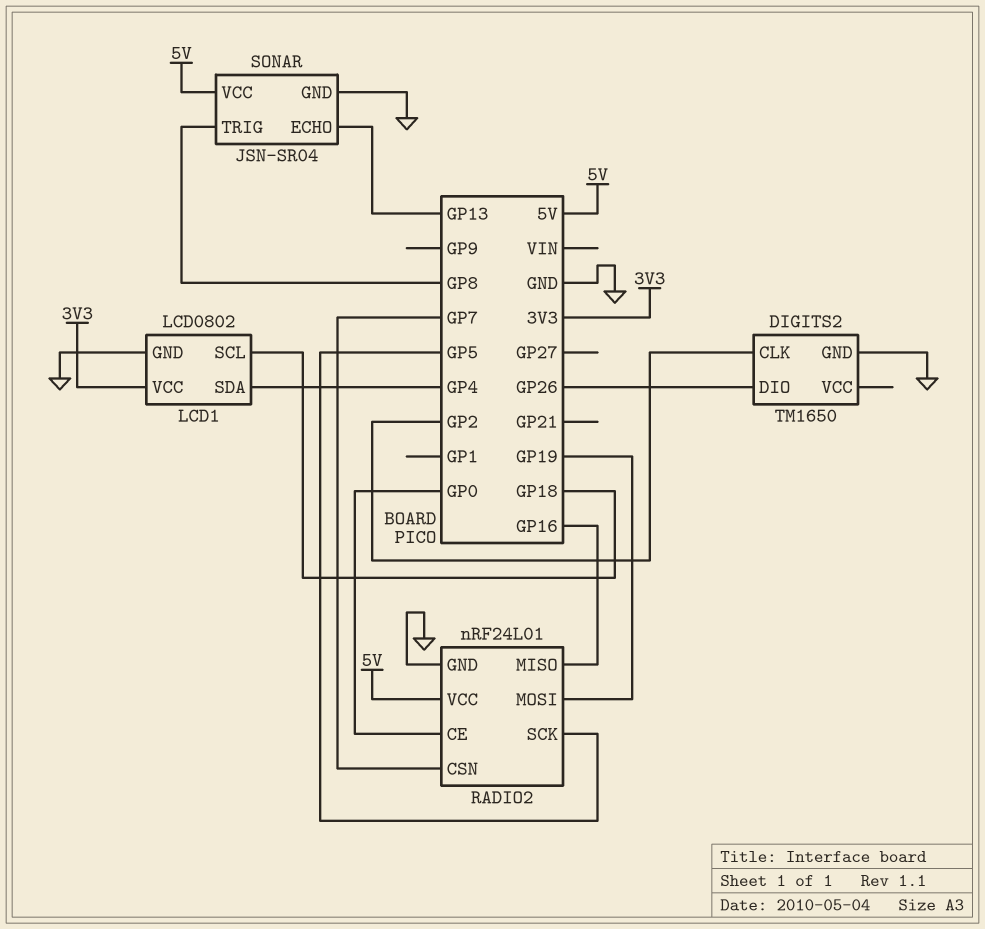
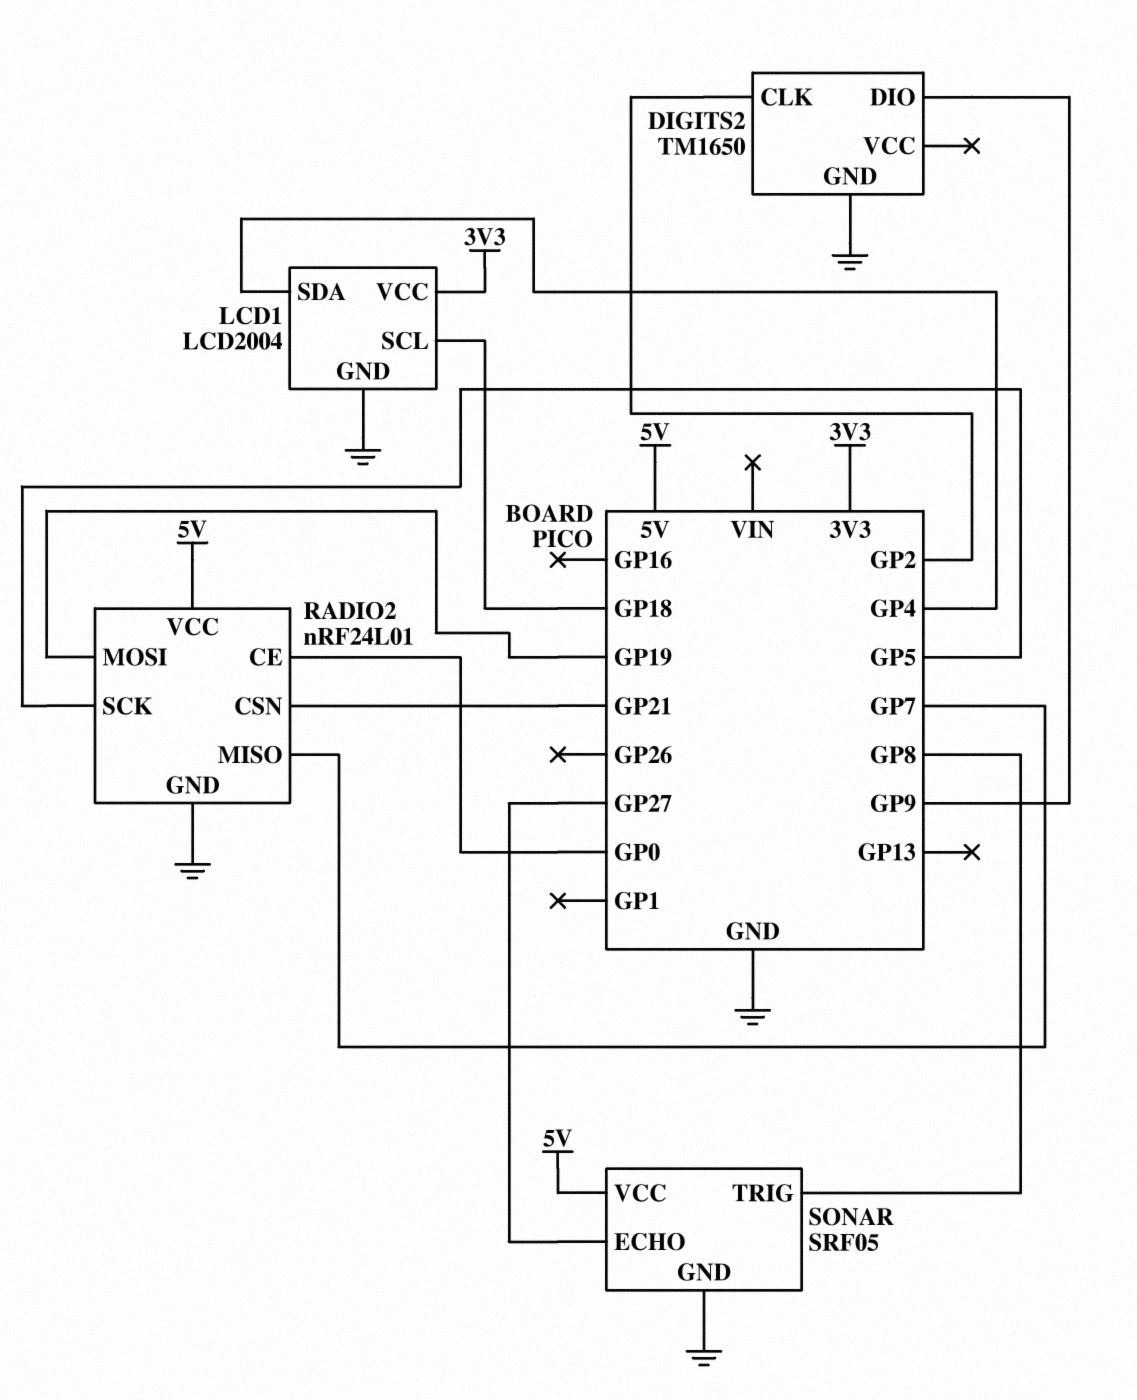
DIGITS2 pin DIO: GP26 -> GP9
LCD1: LCD0802 -> LCD2004
RADIO2 pin CSN: GP7 -> GP21
RADIO2 pin MISO: GP16 -> GP7
SONAR: JSN-SR04 -> SRF05
SONAR pin ECHO: GP13 -> GP27

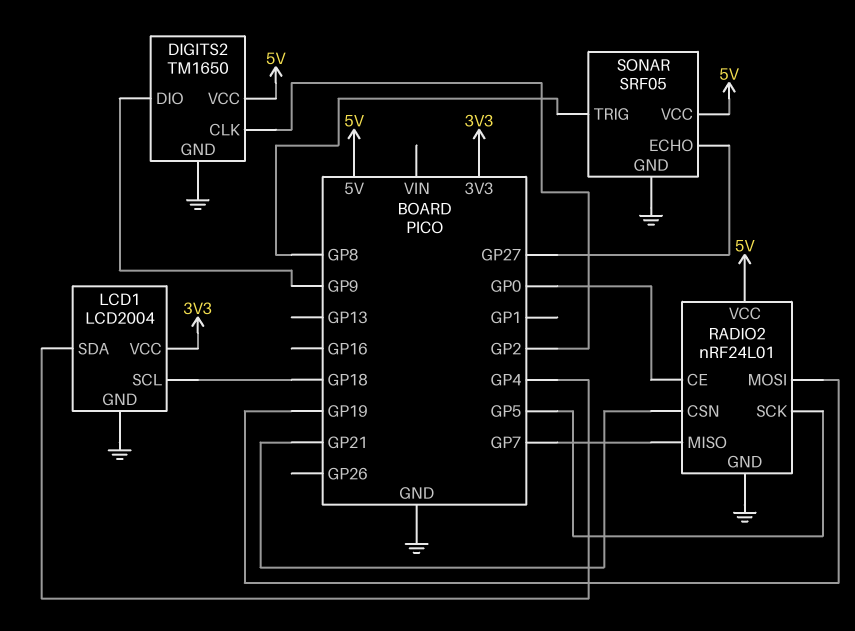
DIGITS2 pin VCC: none -> 5V

